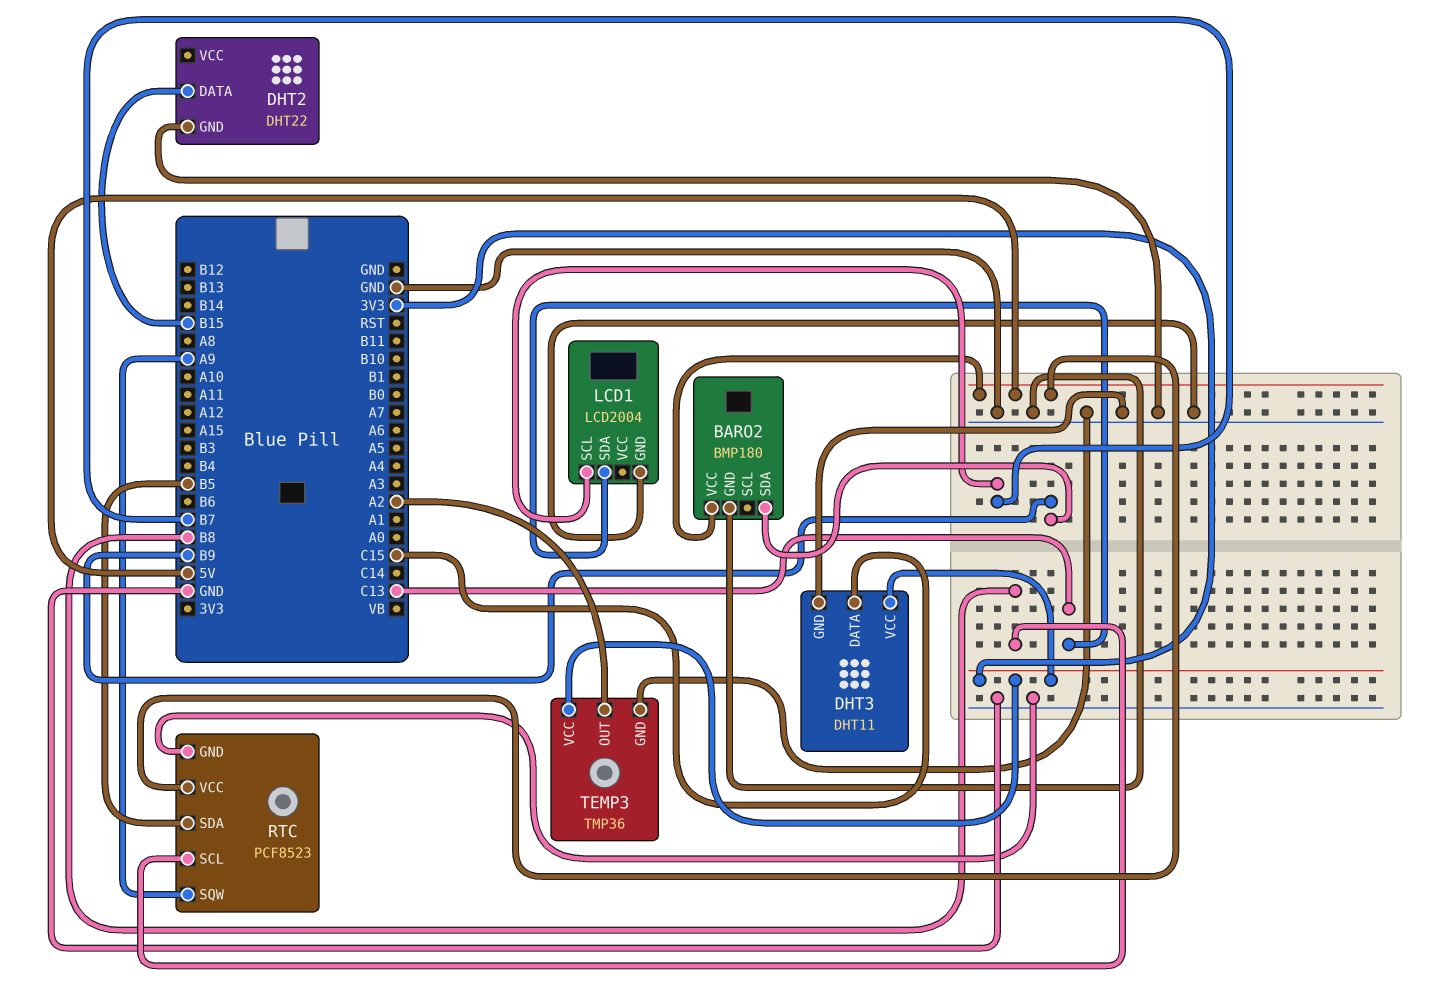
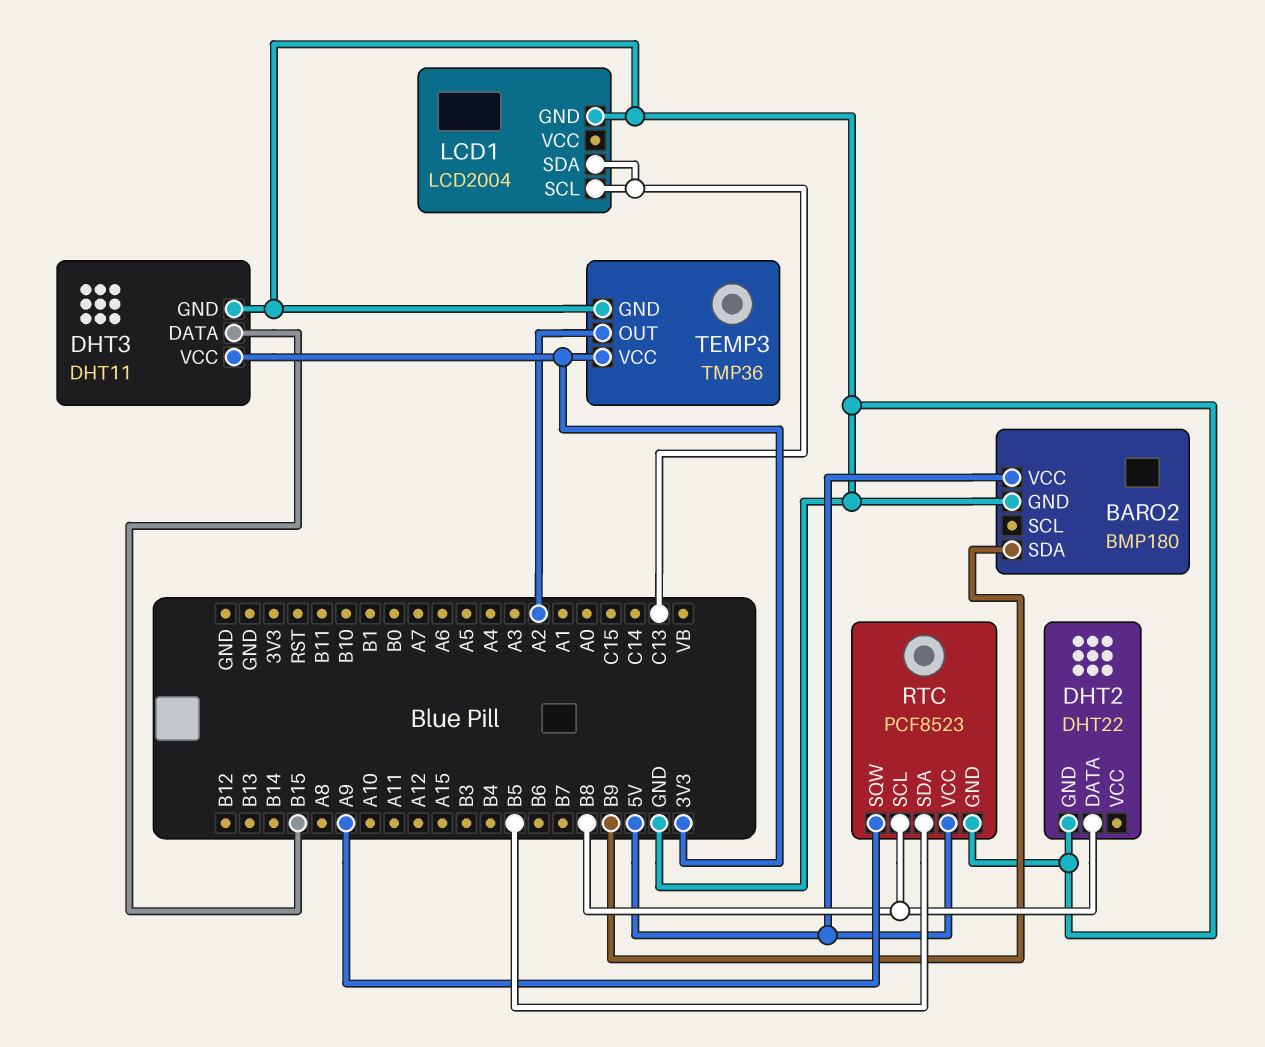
DHT2 pin DATA: B15 -> B8
DHT3 pin DATA: C15 -> B15
LCD1 pin SCL: B7 -> C13

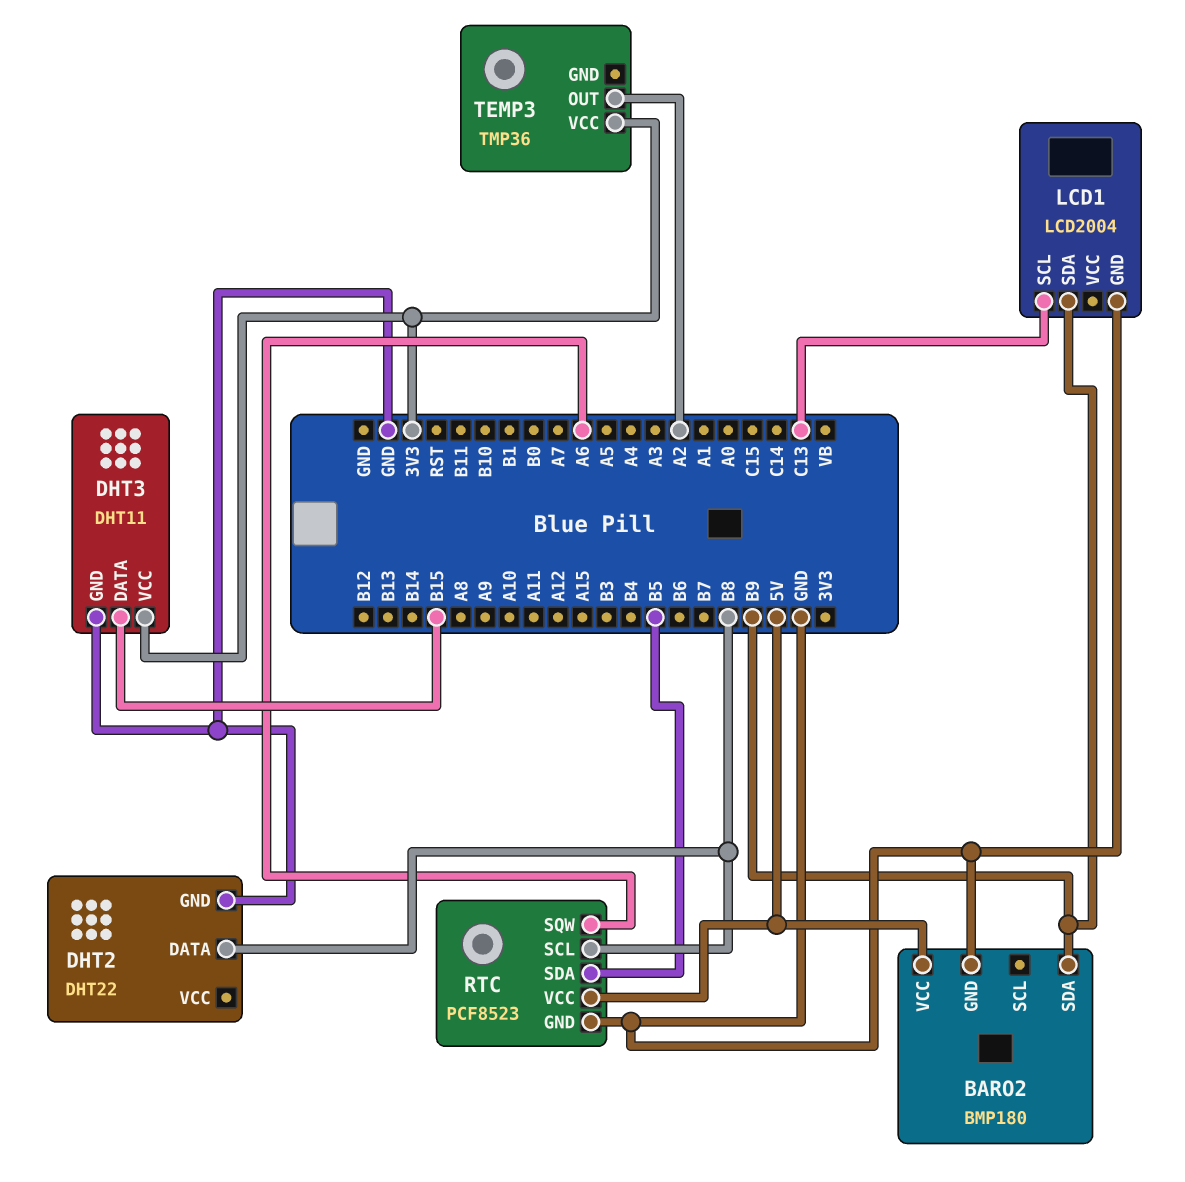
LCD1 pin SDA: C13 -> B9
RTC pin SQW: A9 -> A6
TEMP3 pin GND: GND -> none

